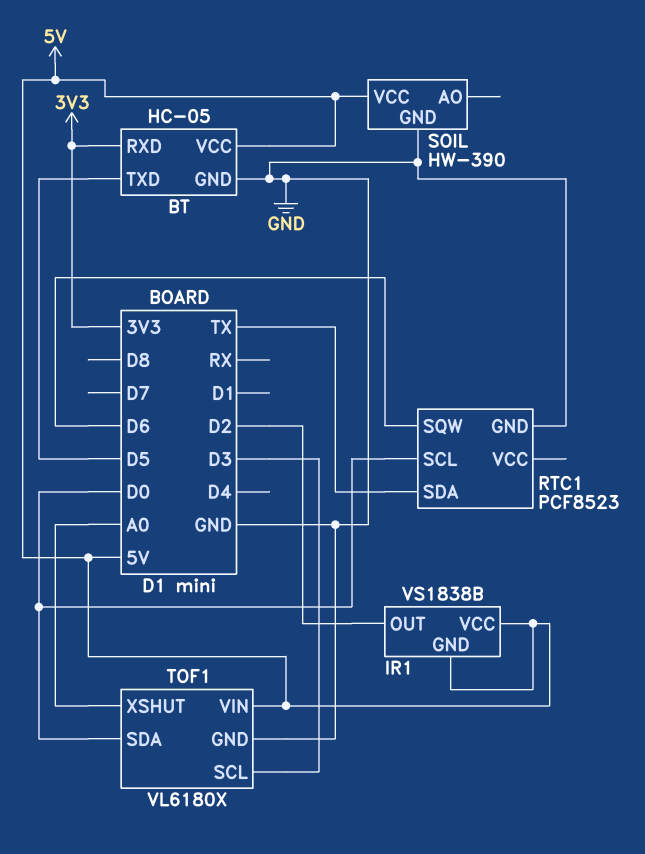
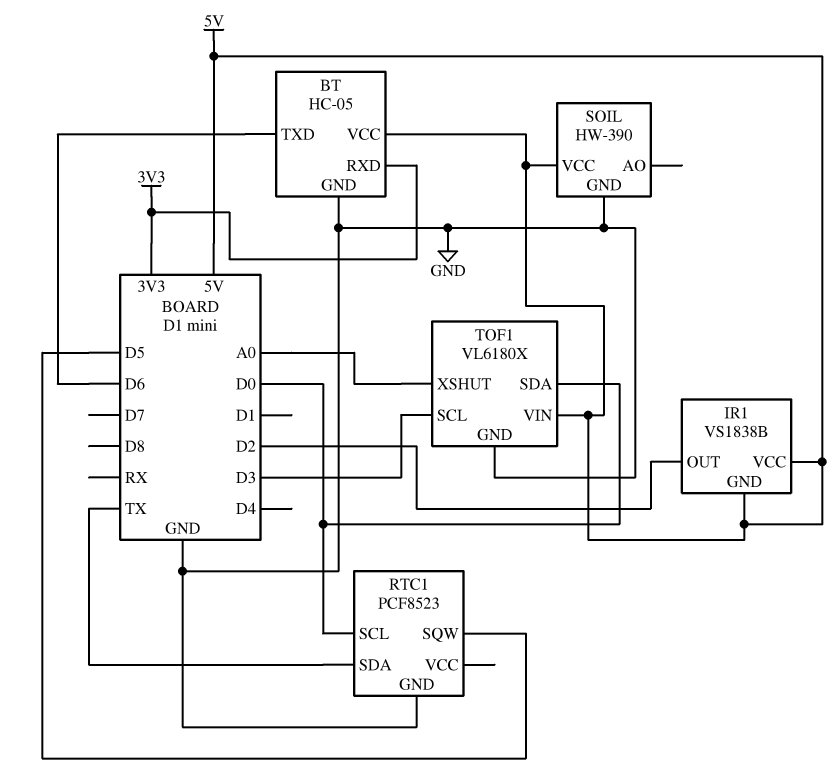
BT pin TXD: D5 -> D6
RTC1 pin SQW: D6 -> D5

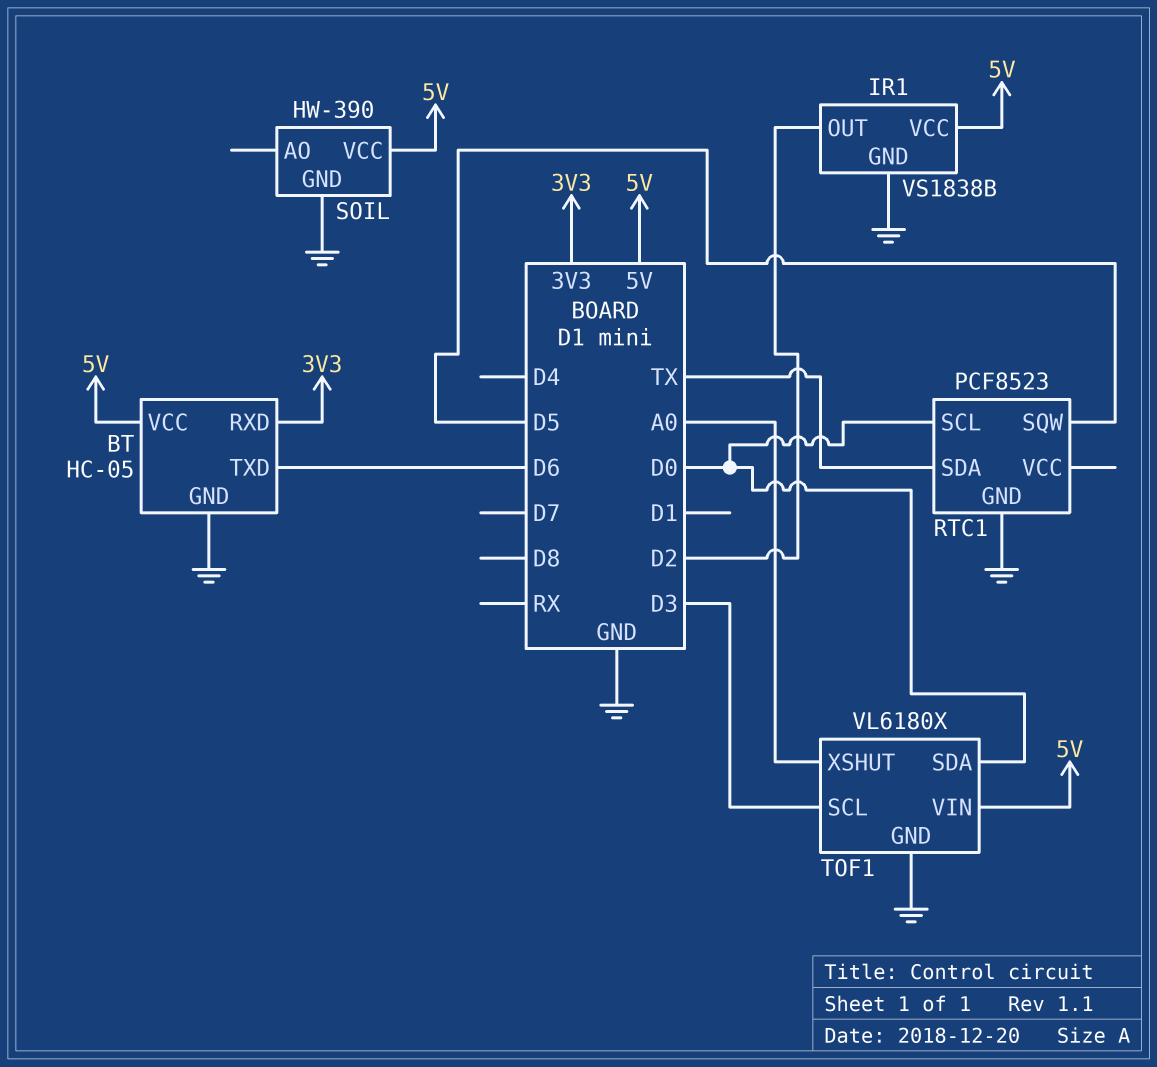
IR1 pin GND: 5V -> GND

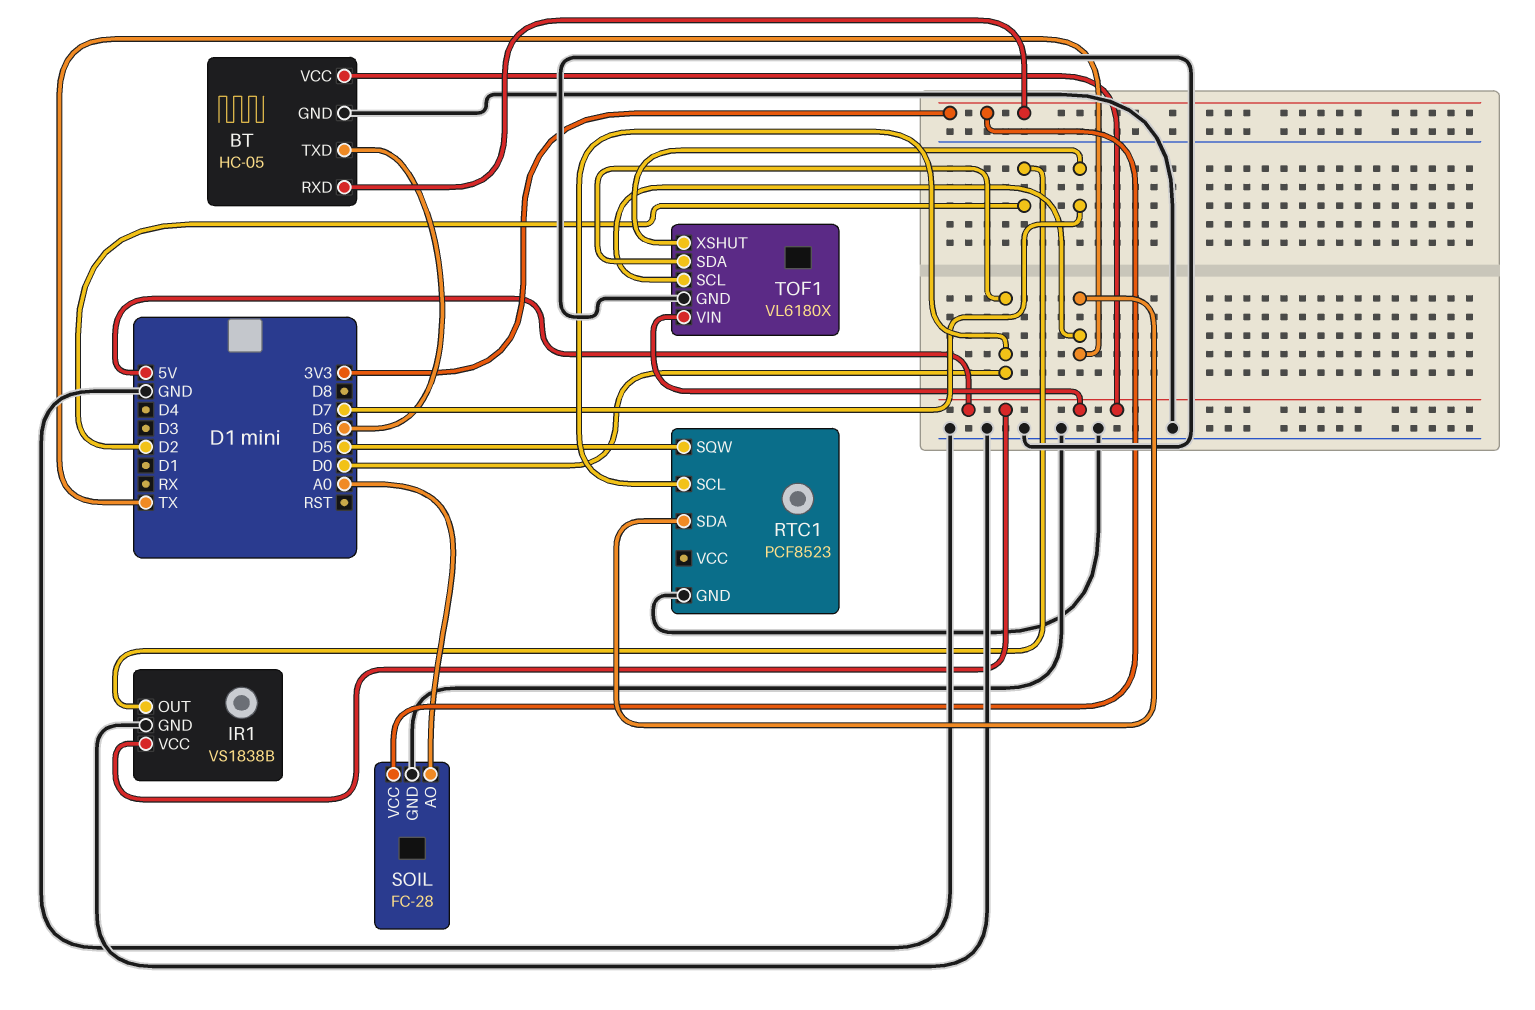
SOIL: HW-390 -> FC-28
SOIL pin AO: none -> A0
SOIL pin VCC: 5V -> 3V3
TOF1 pin SCL: D3 -> TX
TOF1 pin XSHUT: A0 -> D7

